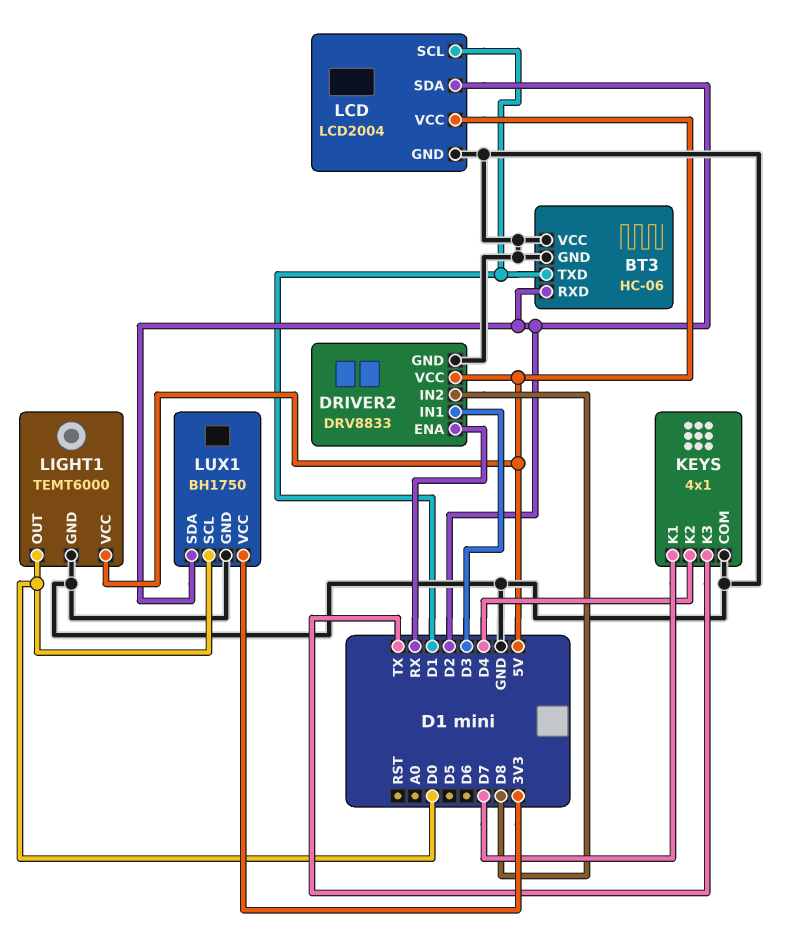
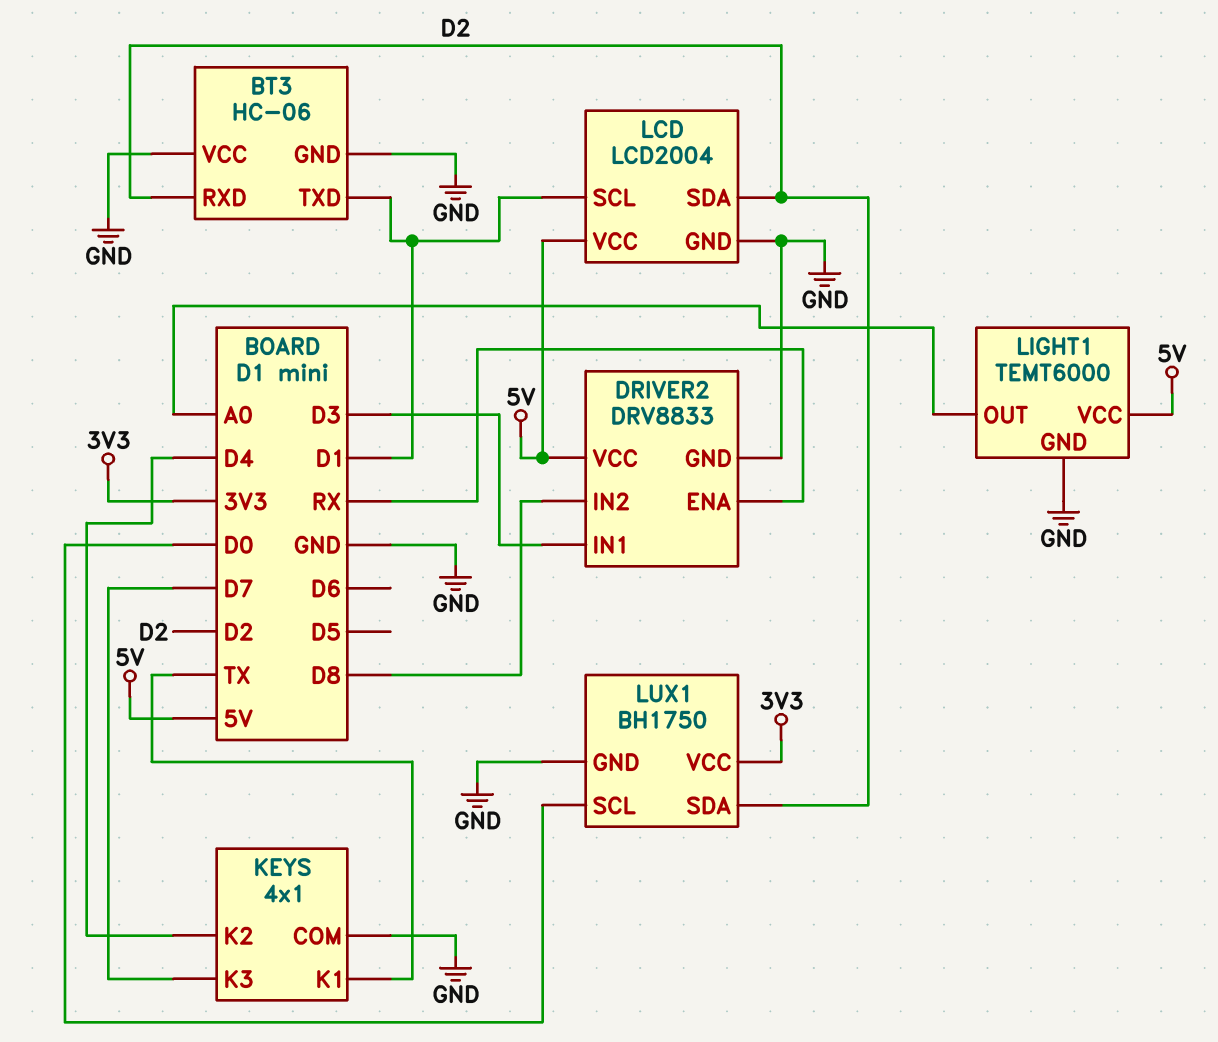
KEYS pin K1: D7 -> TX
KEYS pin K3: TX -> D7
LIGHT1 pin OUT: D0 -> A0

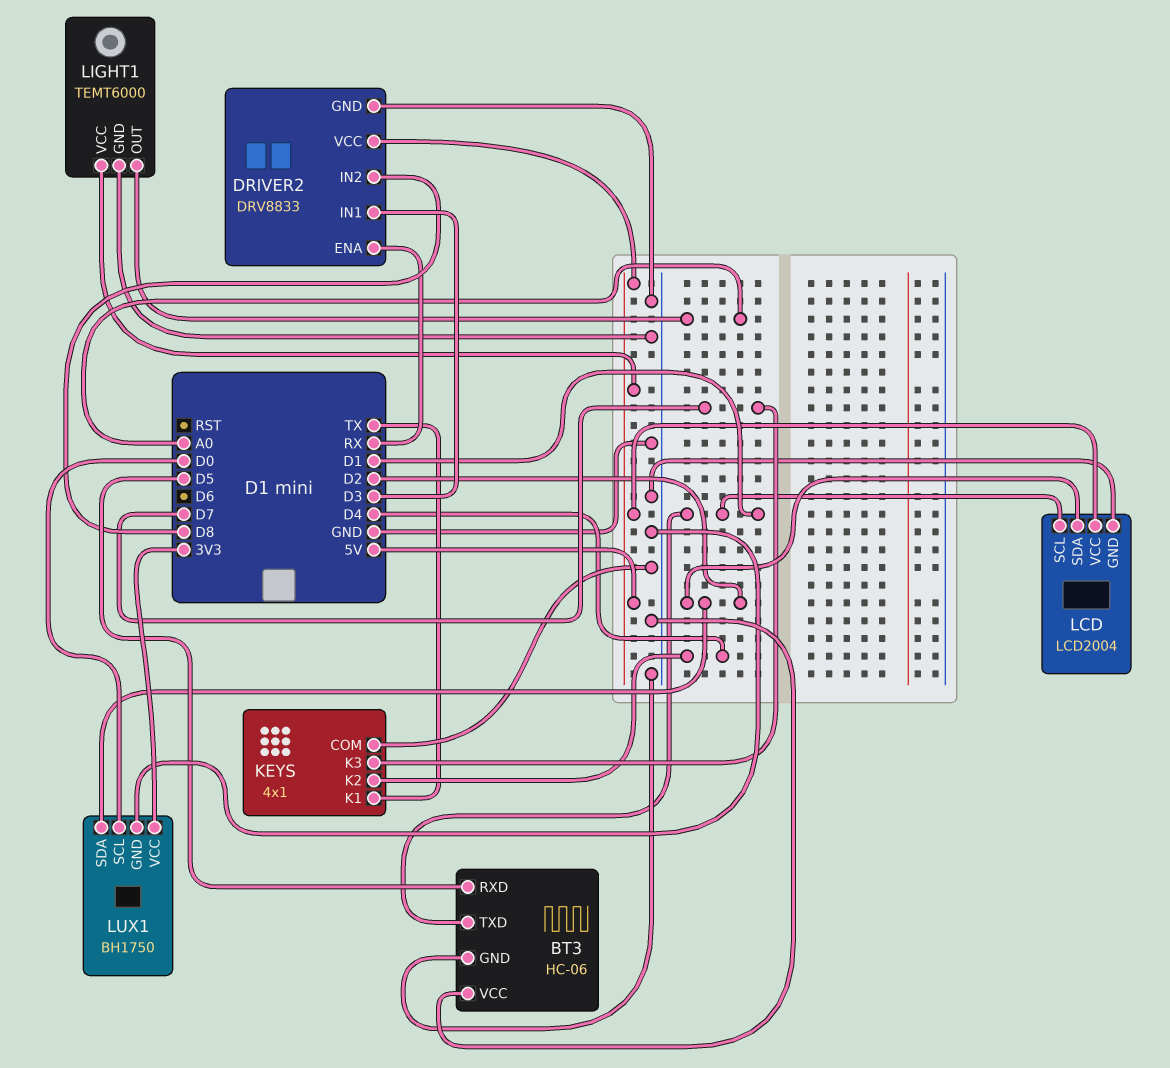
BT3 pin RXD: D2 -> D5

